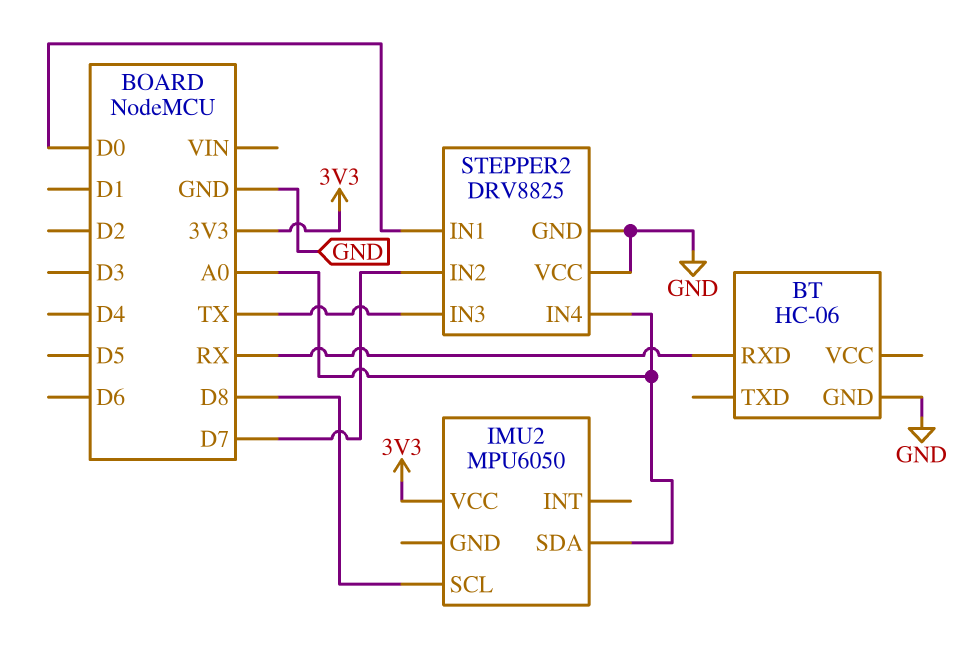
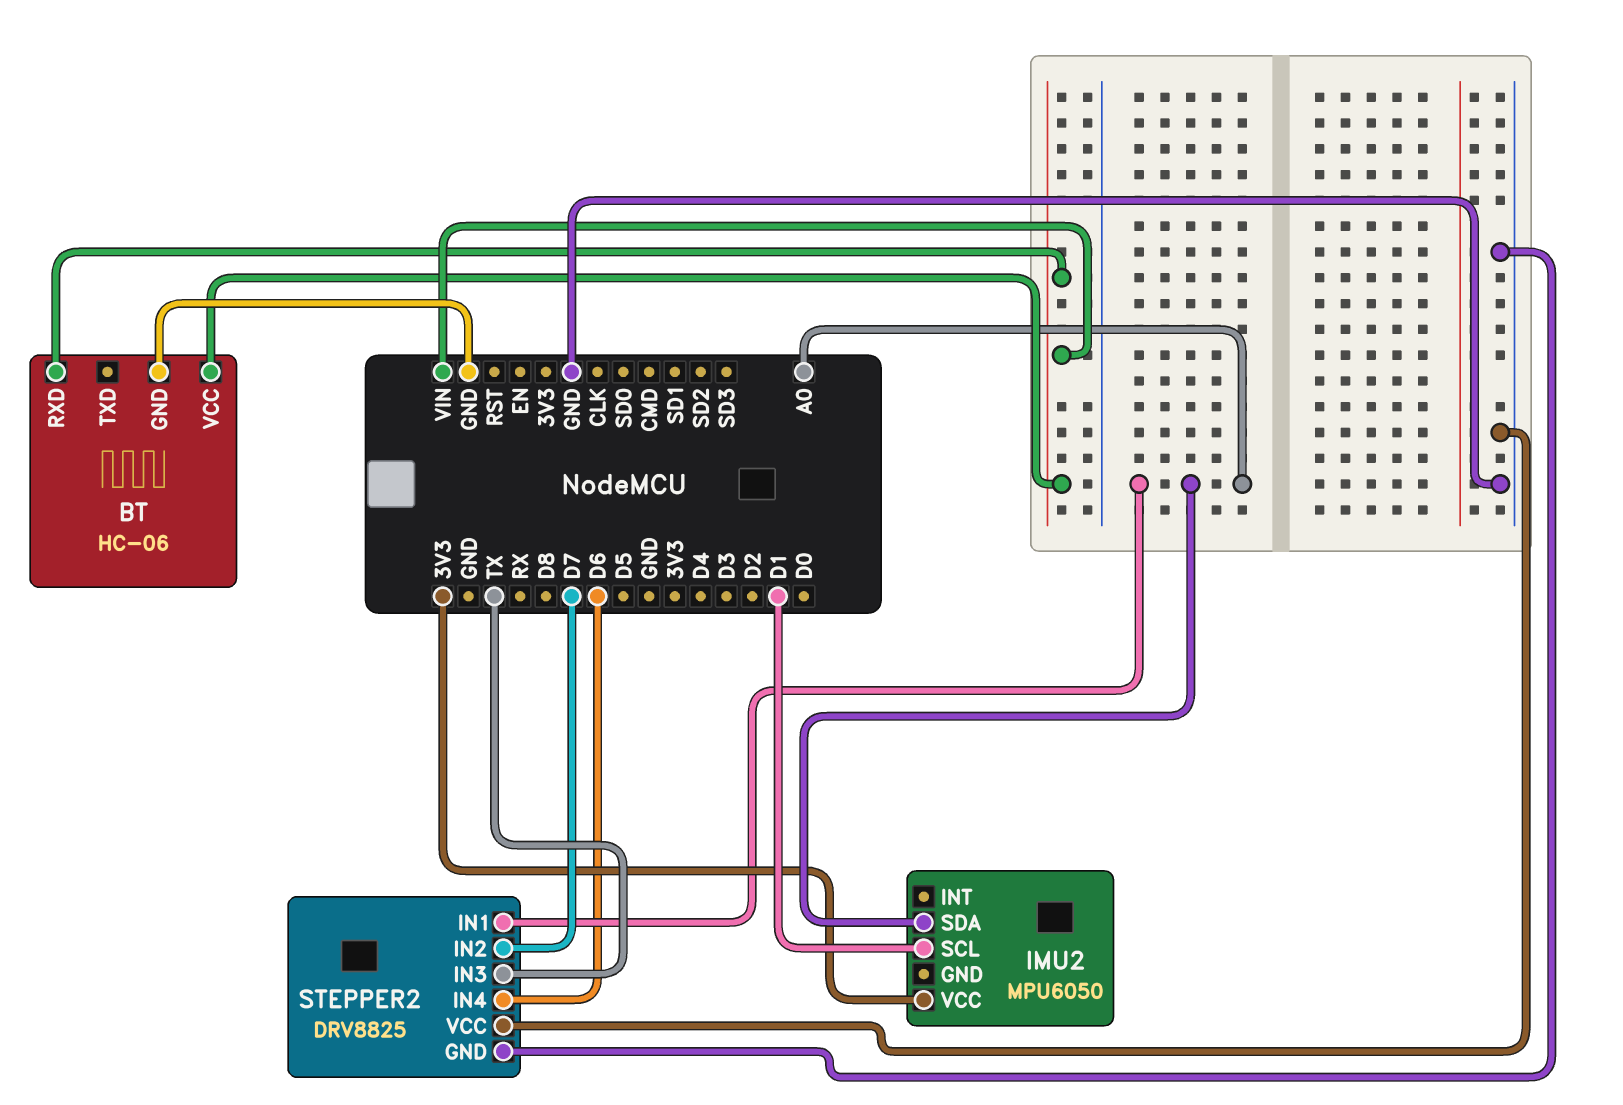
BT pin RXD: RX -> VIN
BT pin VCC: none -> VIN
IMU2 pin SCL: D8 -> D1
STEPPER2 pin IN1: D0 -> A0
STEPPER2 pin IN4: A0 -> D6

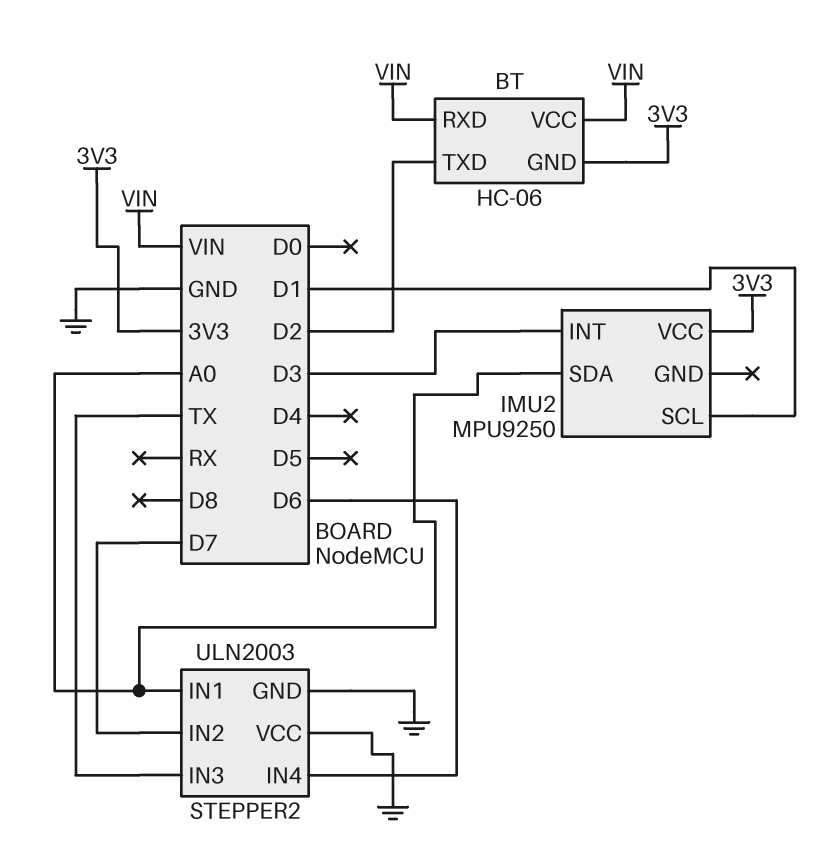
BT pin GND: GND -> 3V3
BT pin TXD: none -> D2
IMU2: MPU6050 -> MPU9250
IMU2 pin INT: none -> D3
STEPPER2: DRV8825 -> ULN2003

